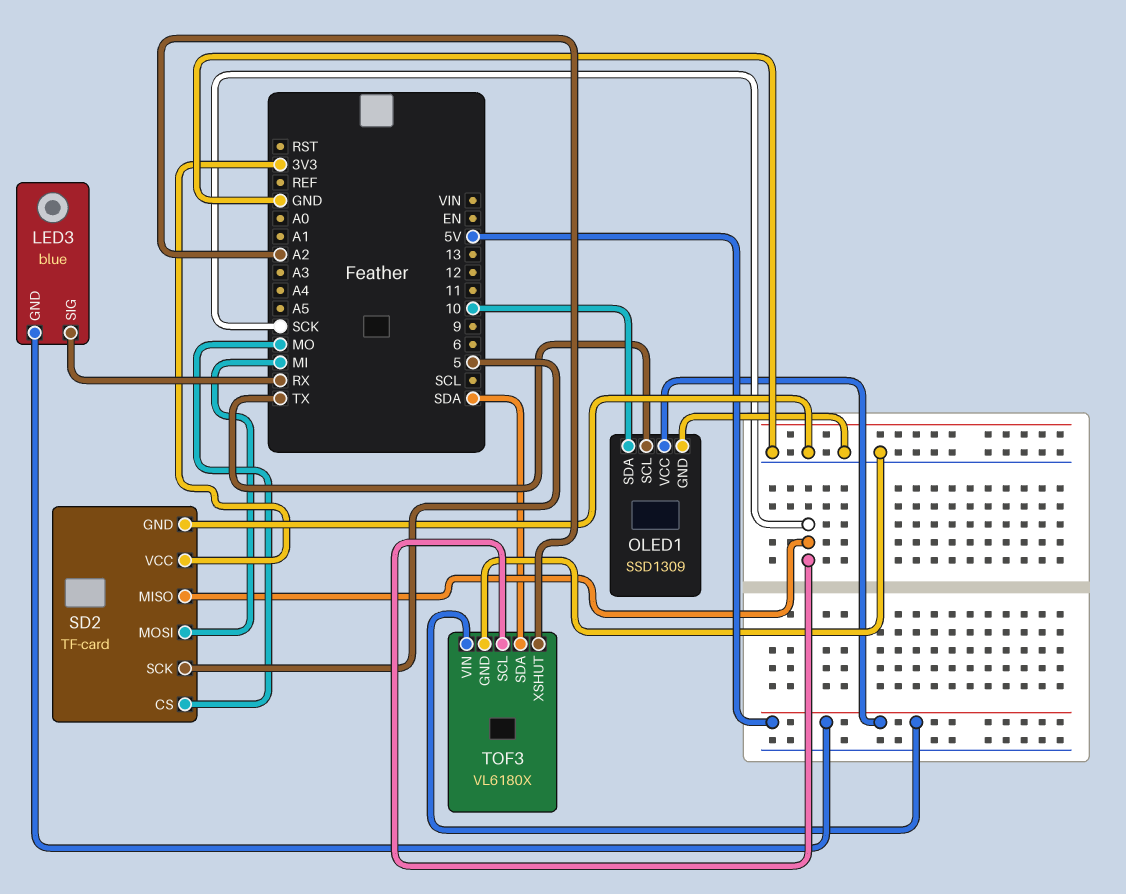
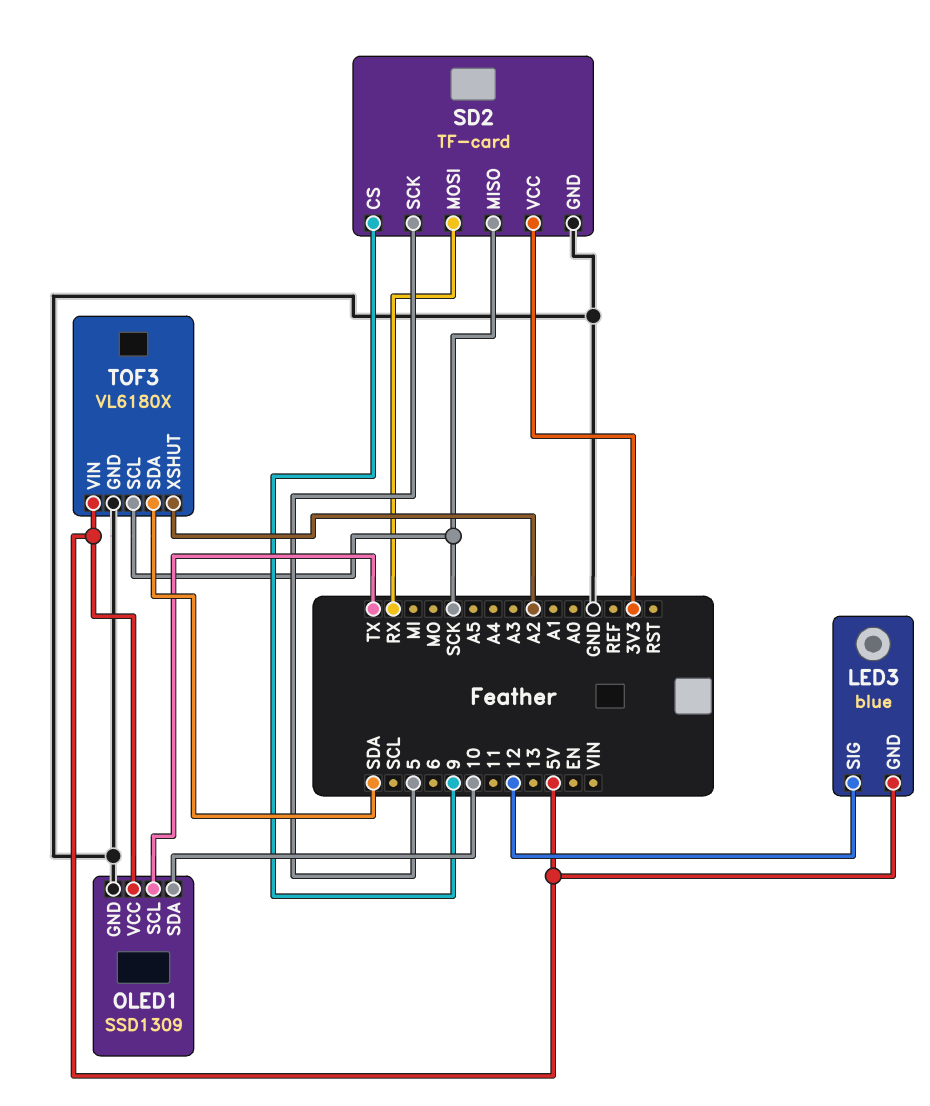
LED3 pin SIG: RX -> 12
SD2 pin CS: MO -> 9
SD2 pin MOSI: MI -> RX

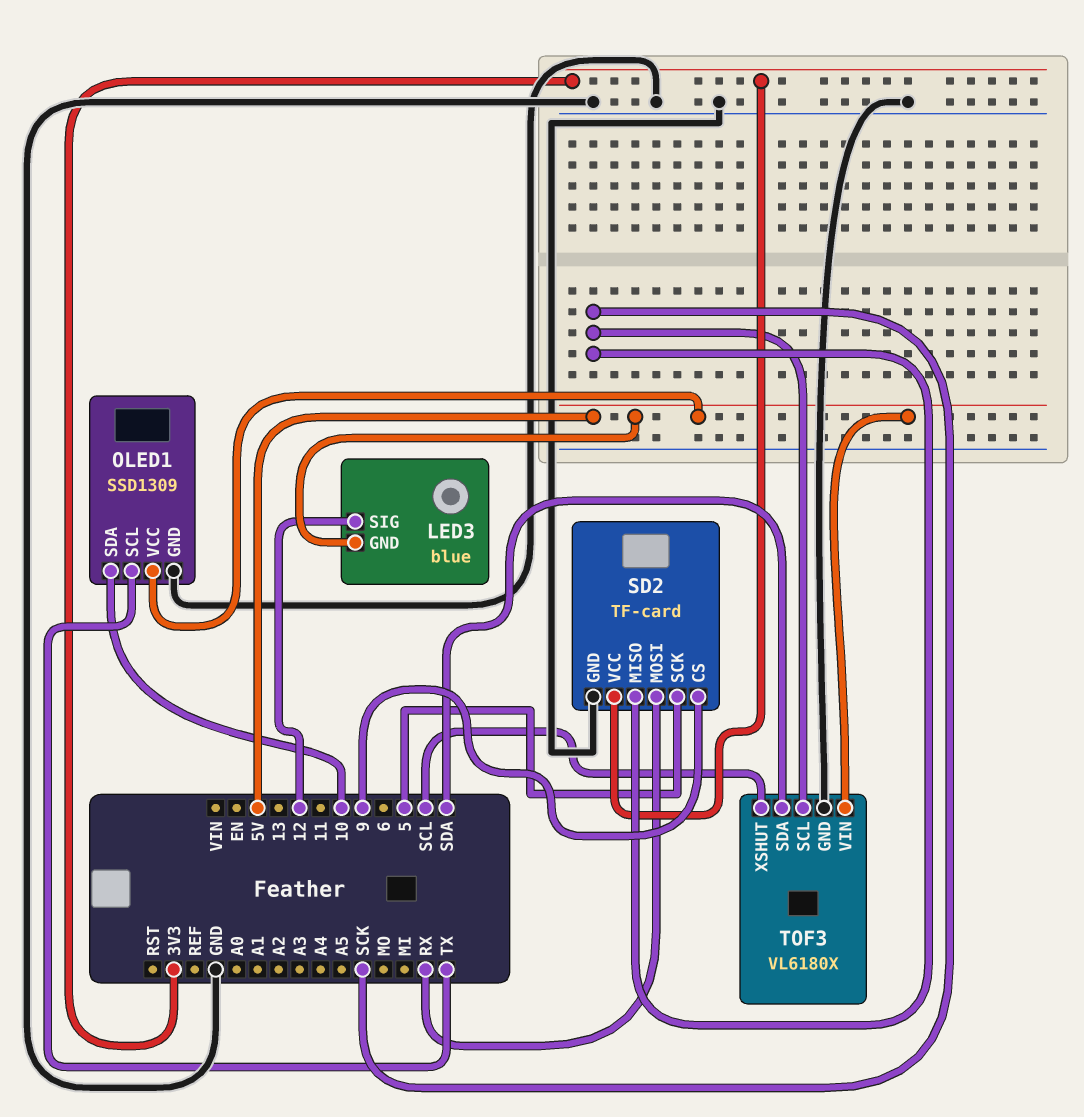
TOF3 pin XSHUT: A2 -> SCL

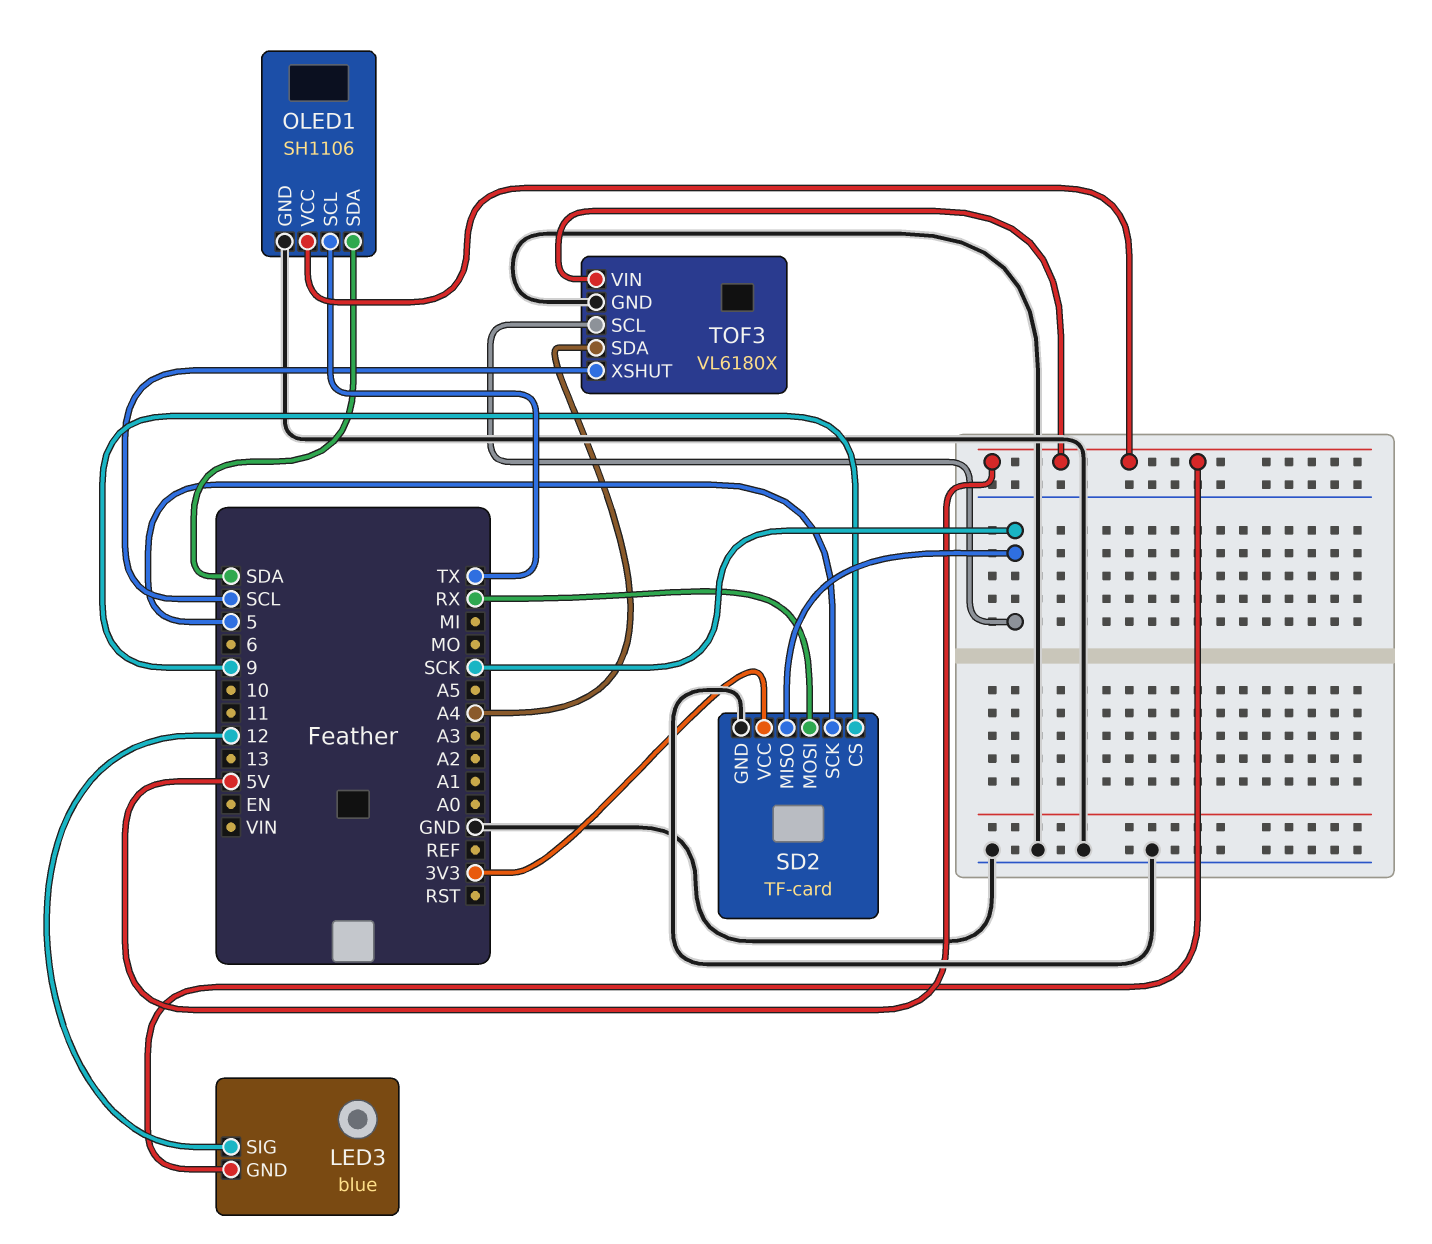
OLED1: SSD1309 -> SH1106
OLED1 pin SDA: 10 -> SDA
TOF3 pin SDA: SDA -> A4

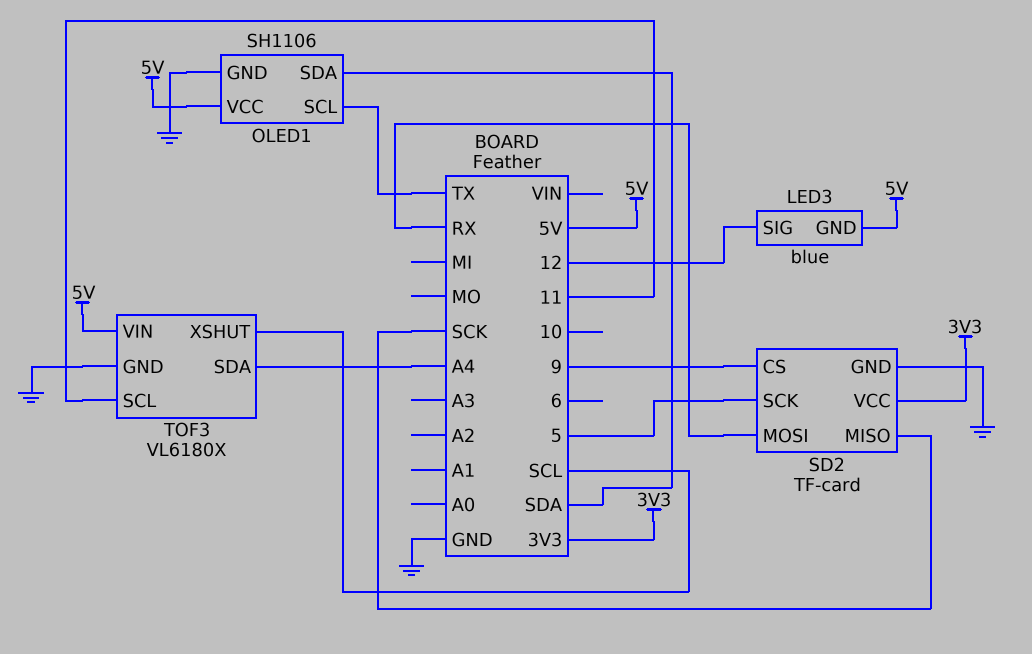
TOF3 pin SCL: SCK -> 11

